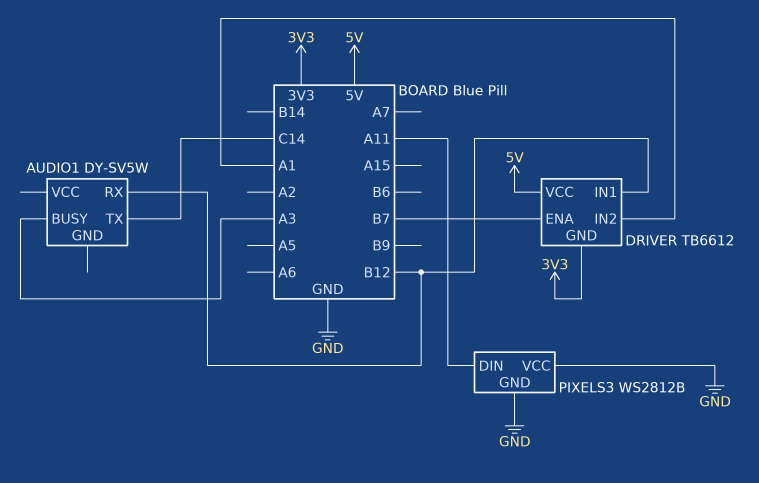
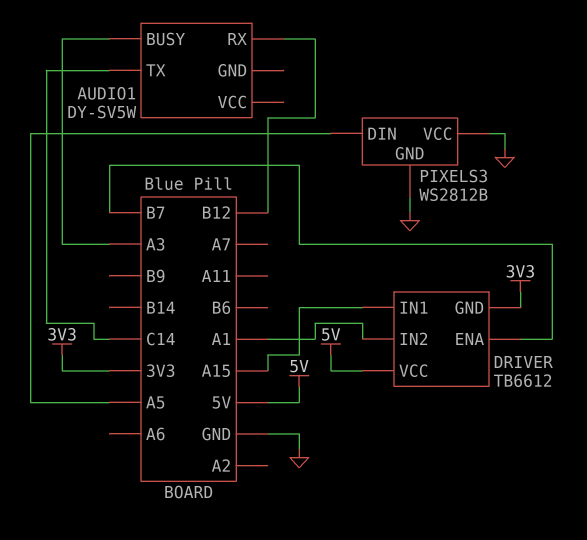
DRIVER pin IN1: B12 -> A15
PIXELS3 pin DIN: A11 -> A5

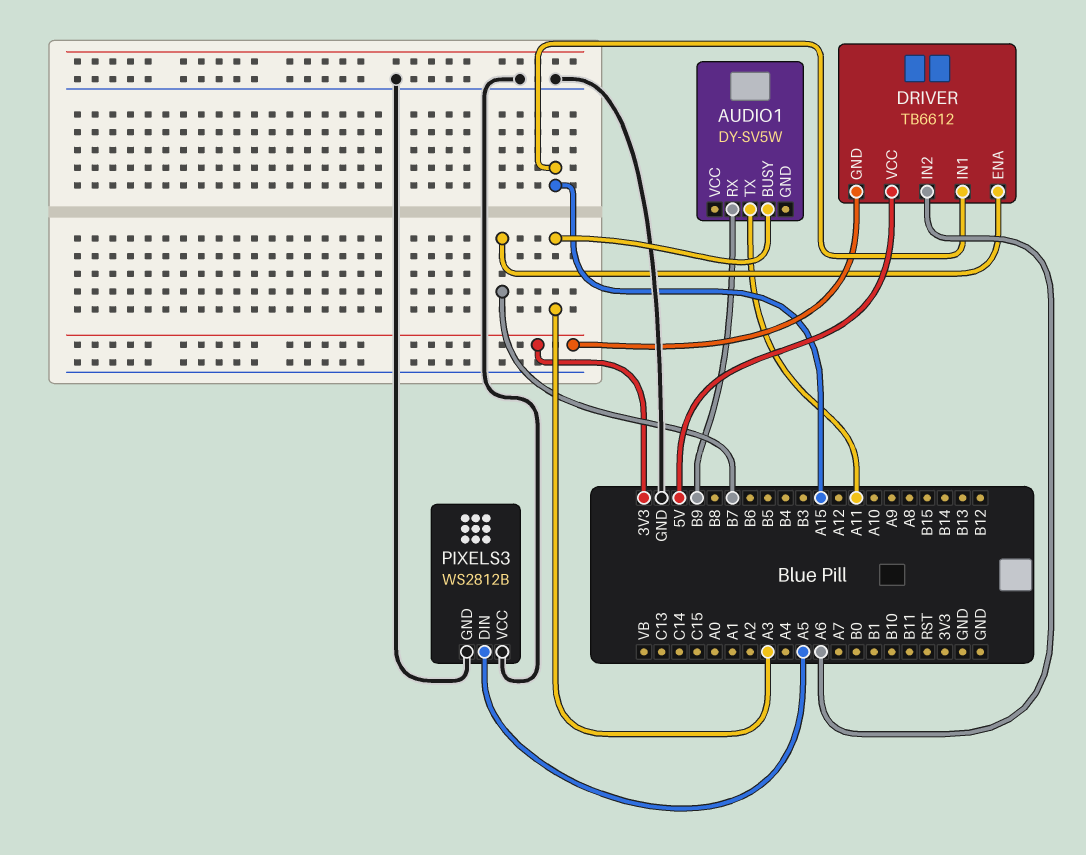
AUDIO1 pin RX: B12 -> B9
AUDIO1 pin TX: C14 -> A11
DRIVER pin IN2: A1 -> A6

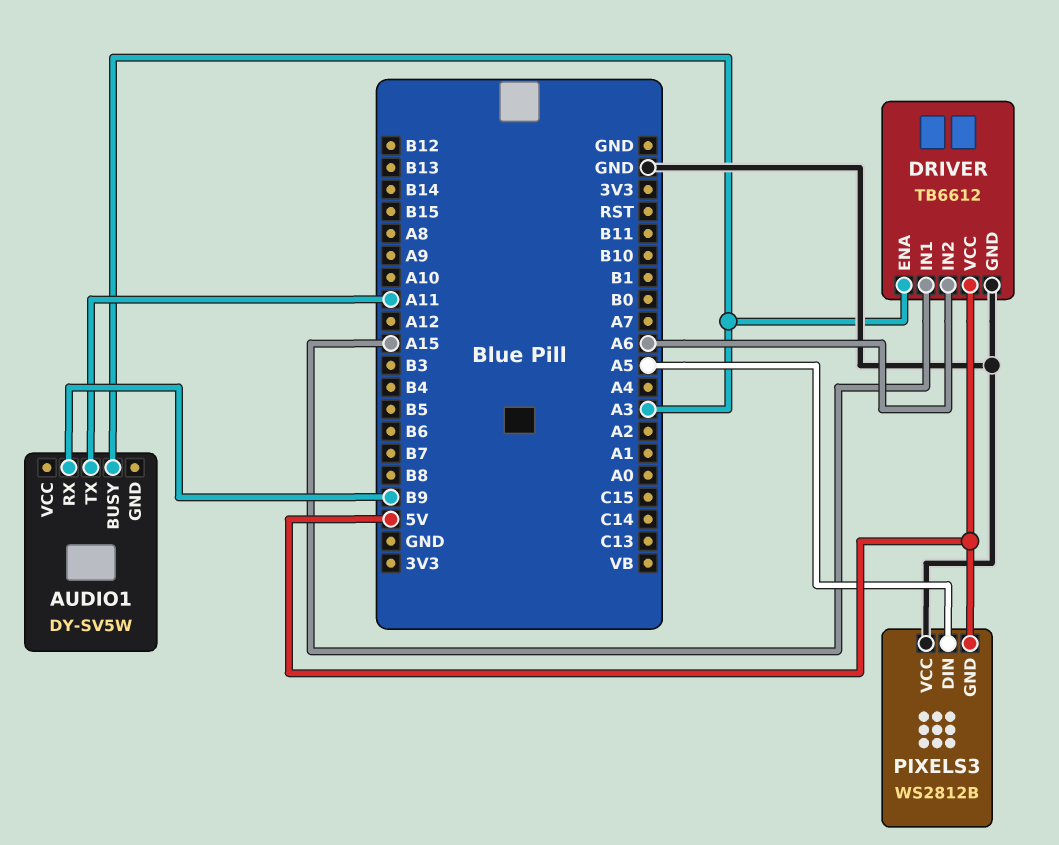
DRIVER pin ENA: B7 -> A3
DRIVER pin GND: 3V3 -> GND
PIXELS3 pin GND: GND -> 5V

